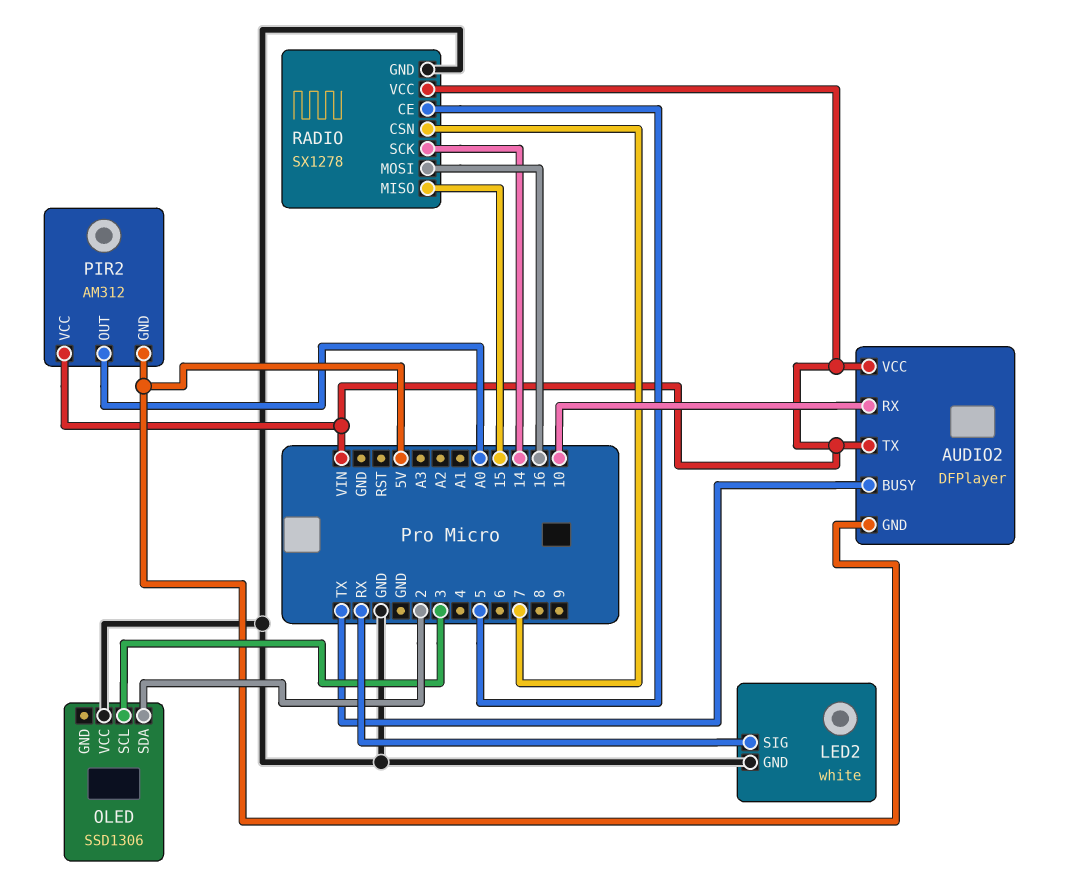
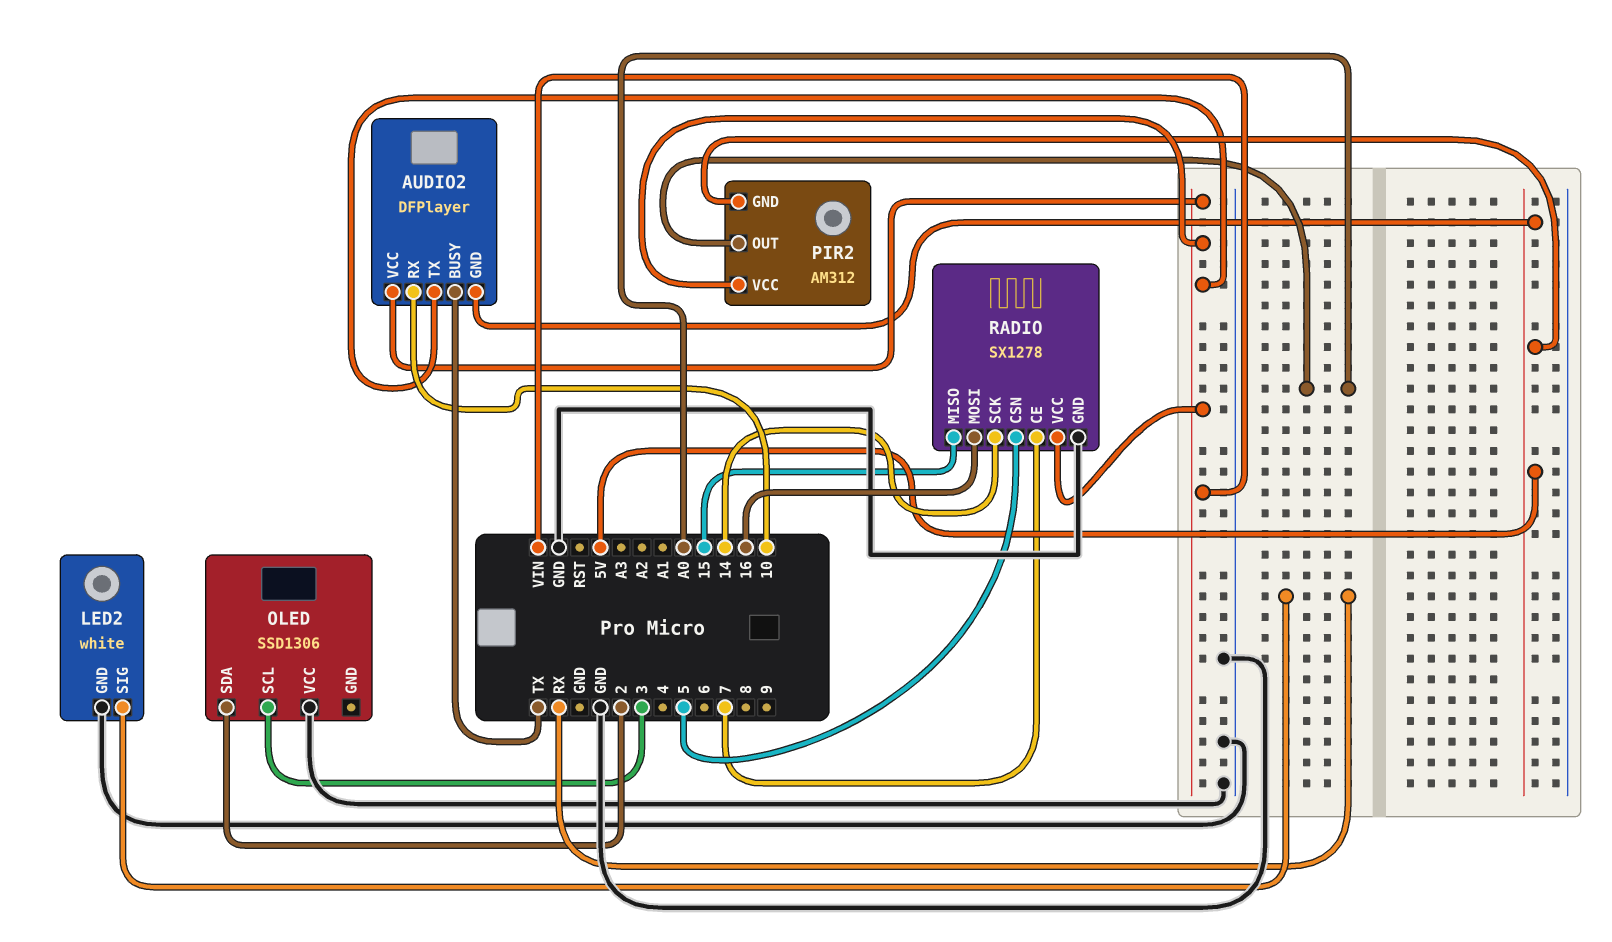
RADIO pin CE: 5 -> 7
RADIO pin CSN: 7 -> 5

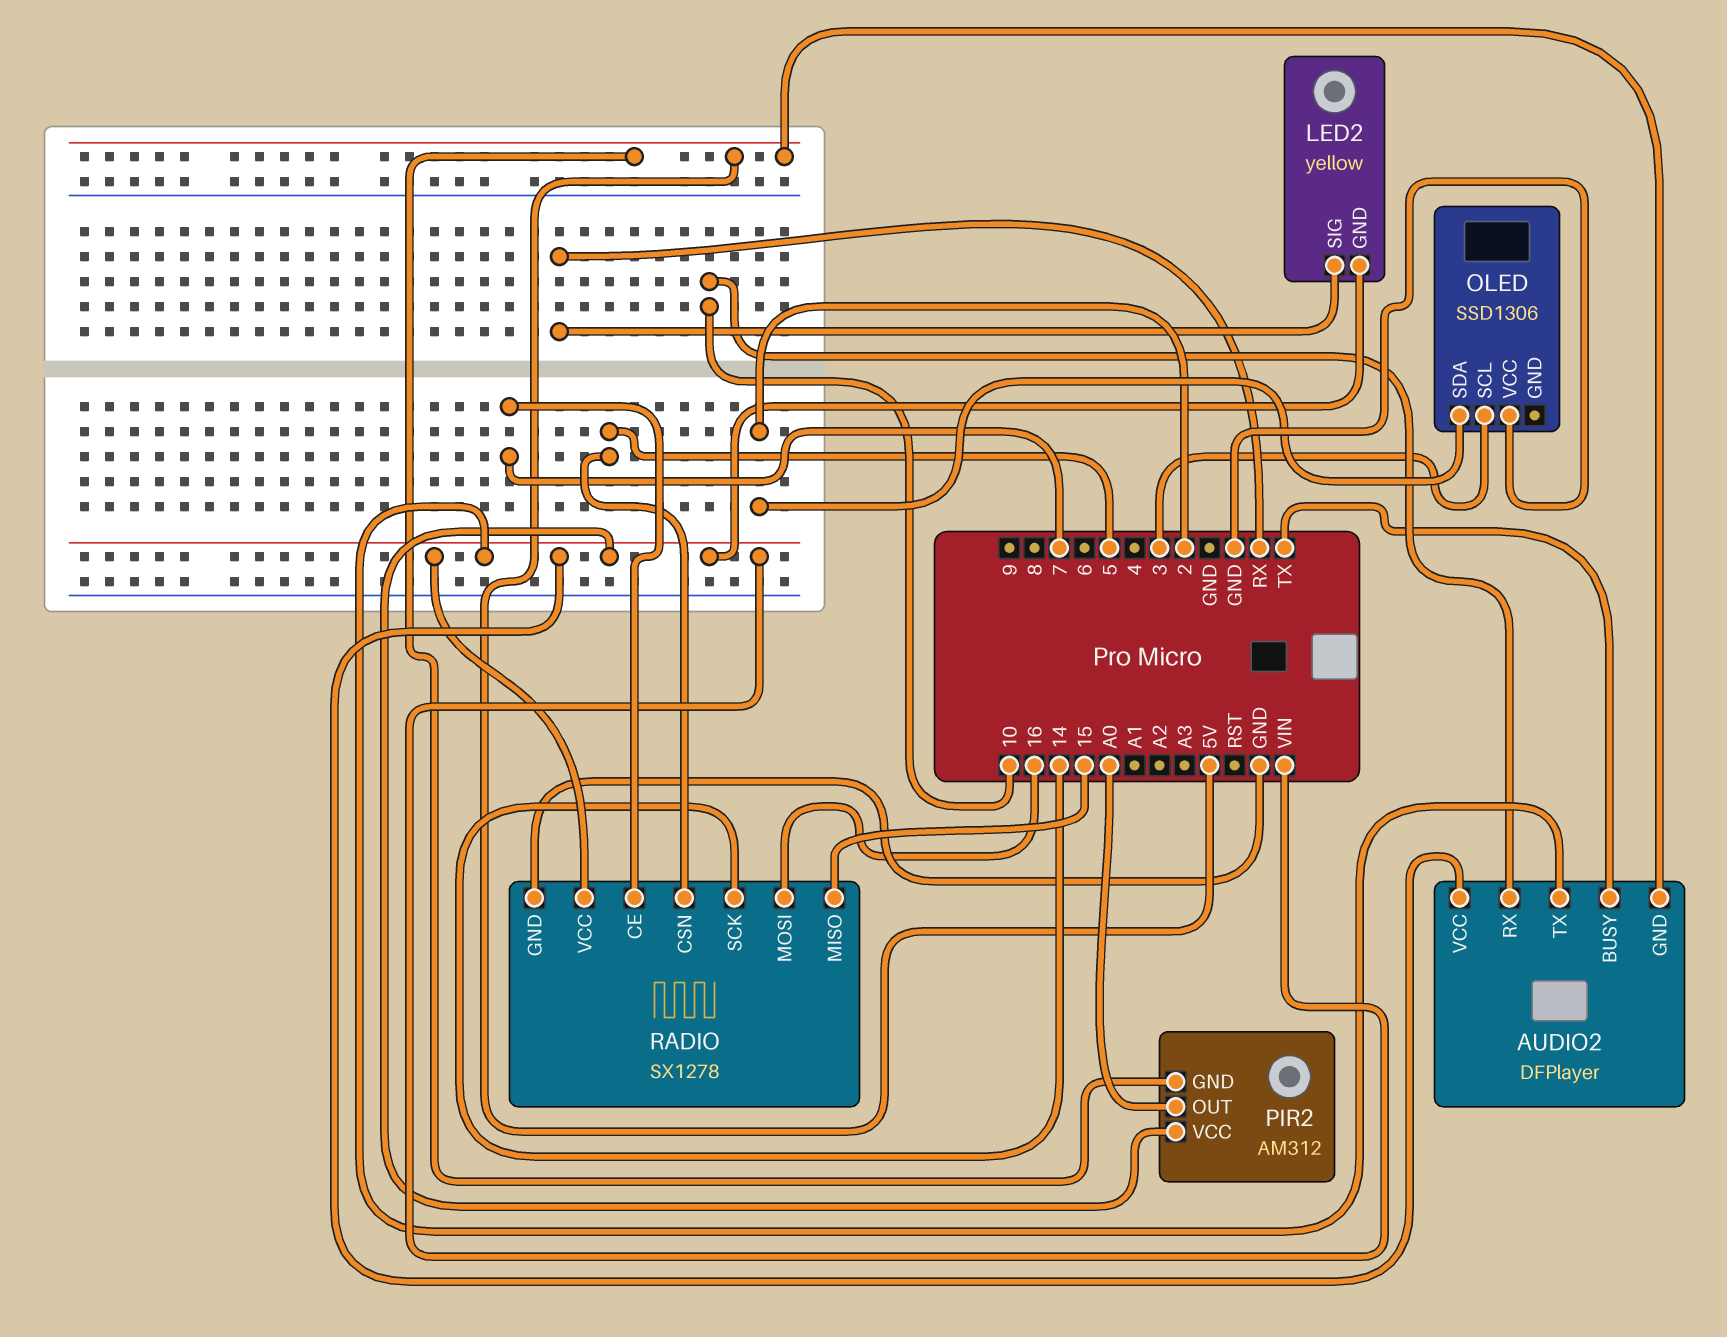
LED2: white -> yellow
LED2 pin GND: GND -> VIN

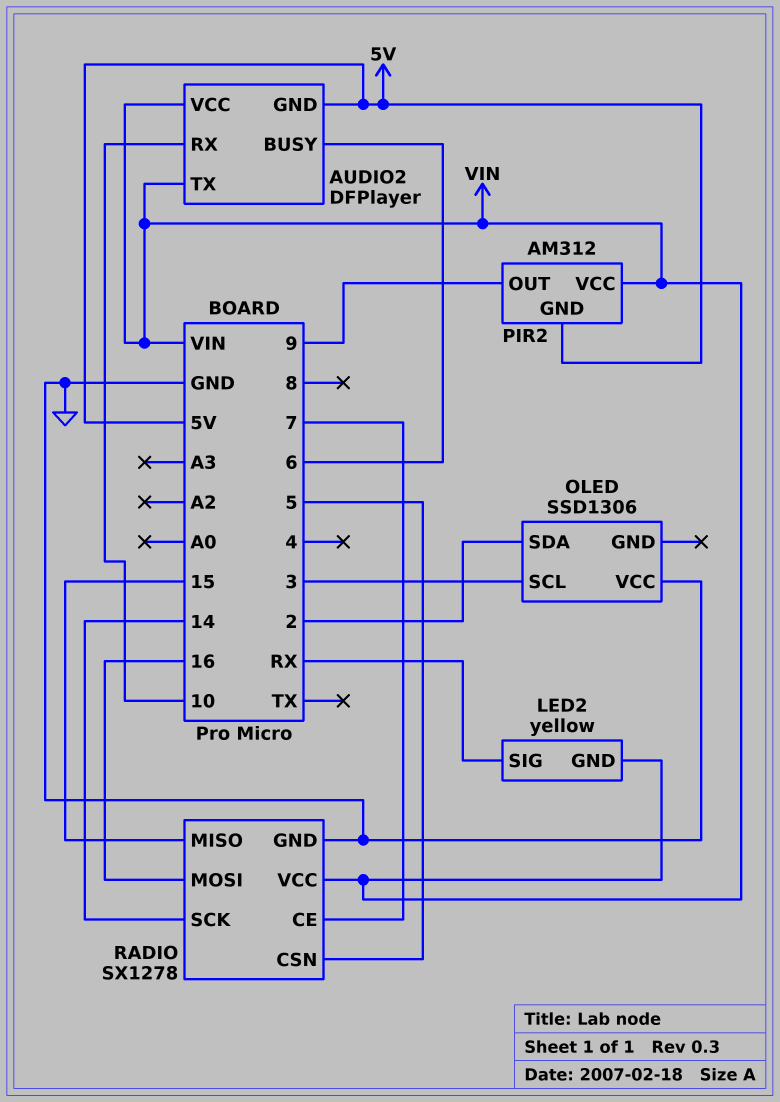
AUDIO2 pin BUSY: TX -> 6
PIR2 pin OUT: A0 -> 9

